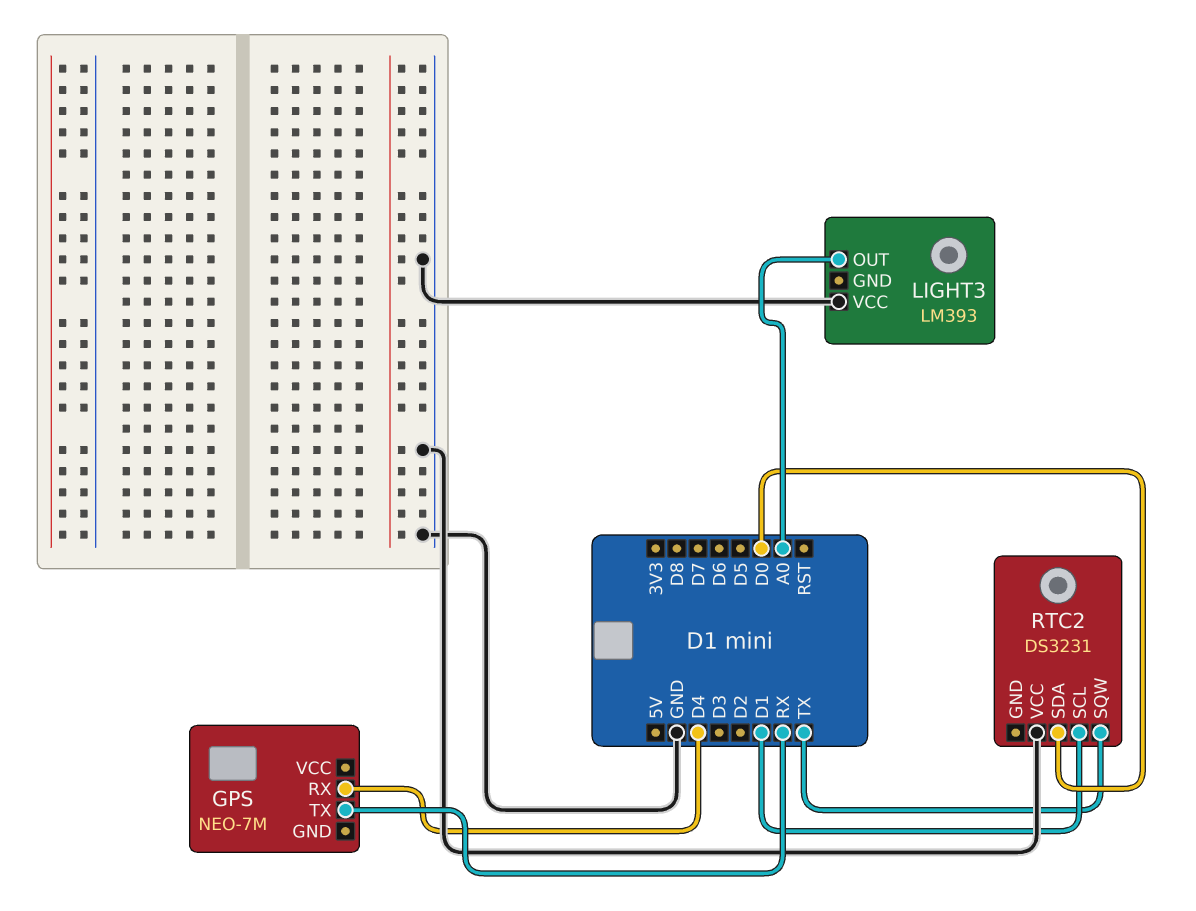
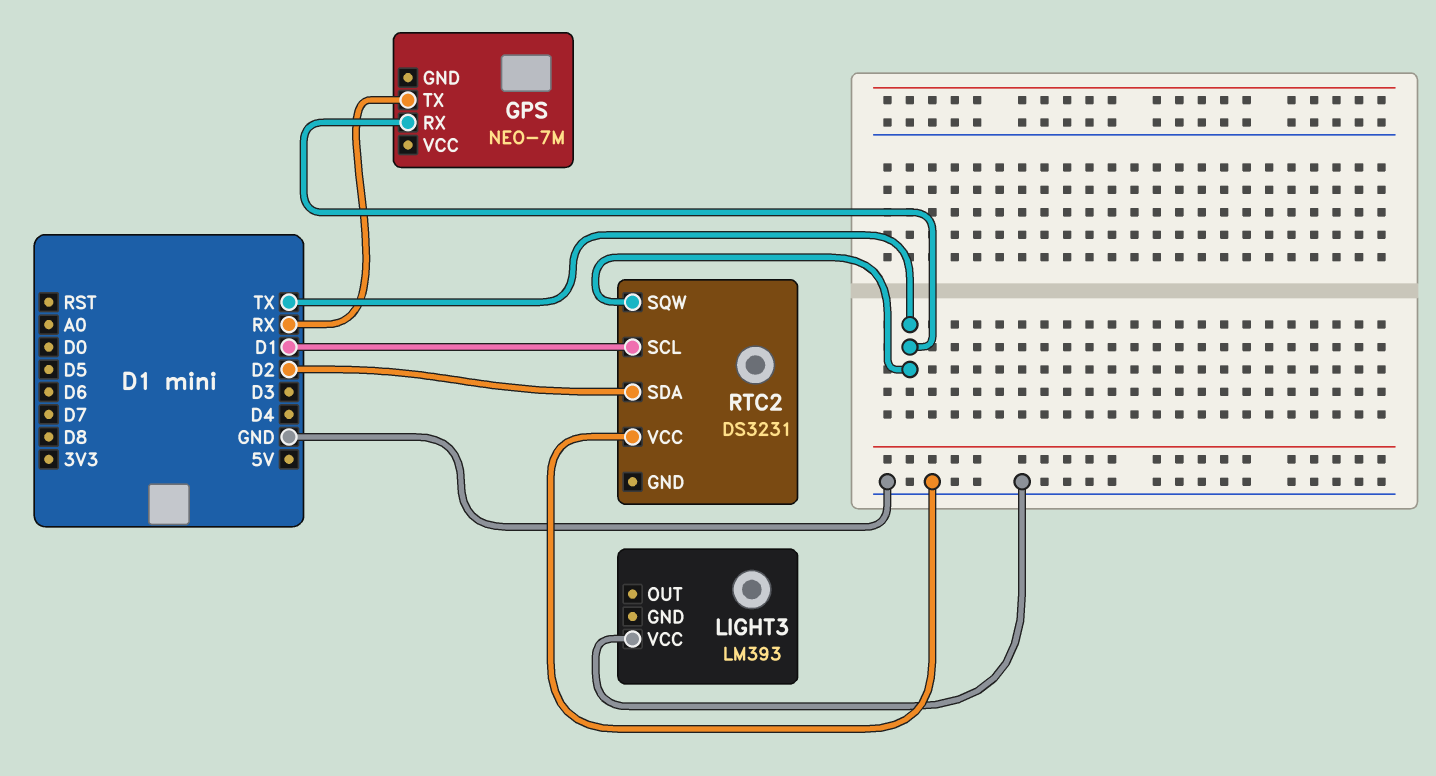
GPS pin RX: D4 -> TX
LIGHT3 pin OUT: A0 -> none
RTC2 pin SDA: D0 -> D2

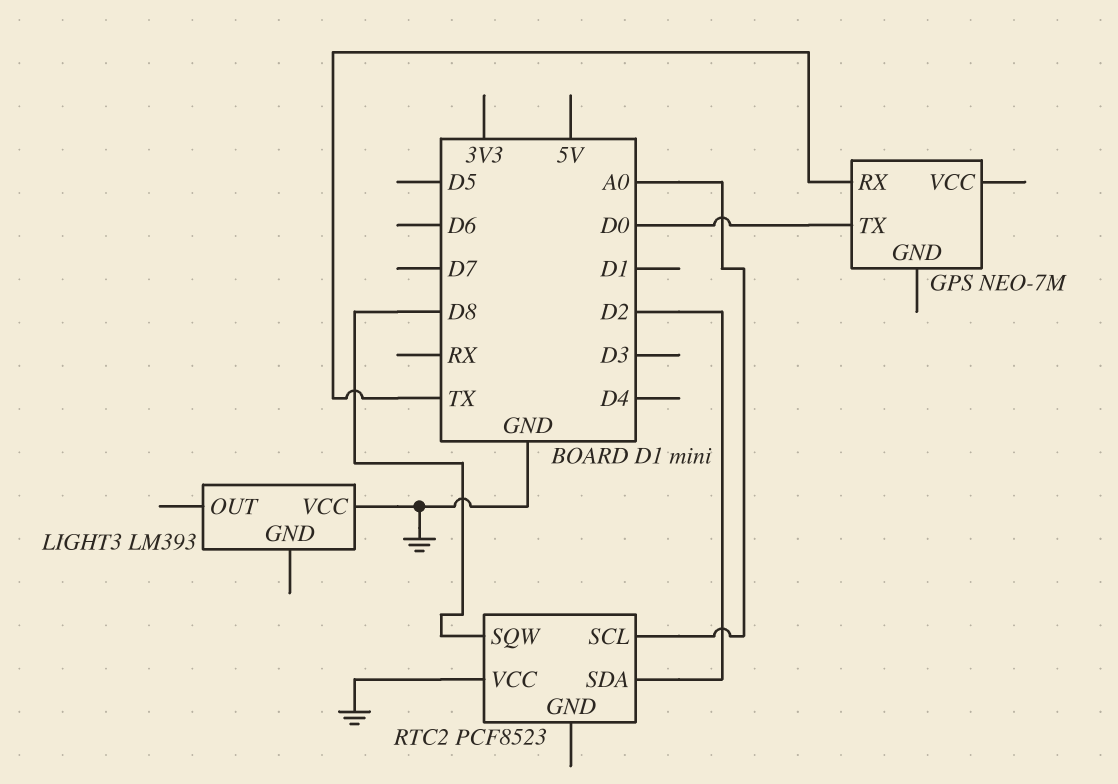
GPS pin TX: RX -> D0
RTC2: DS3231 -> PCF8523
RTC2 pin SCL: D1 -> A0
RTC2 pin SQW: TX -> D8

